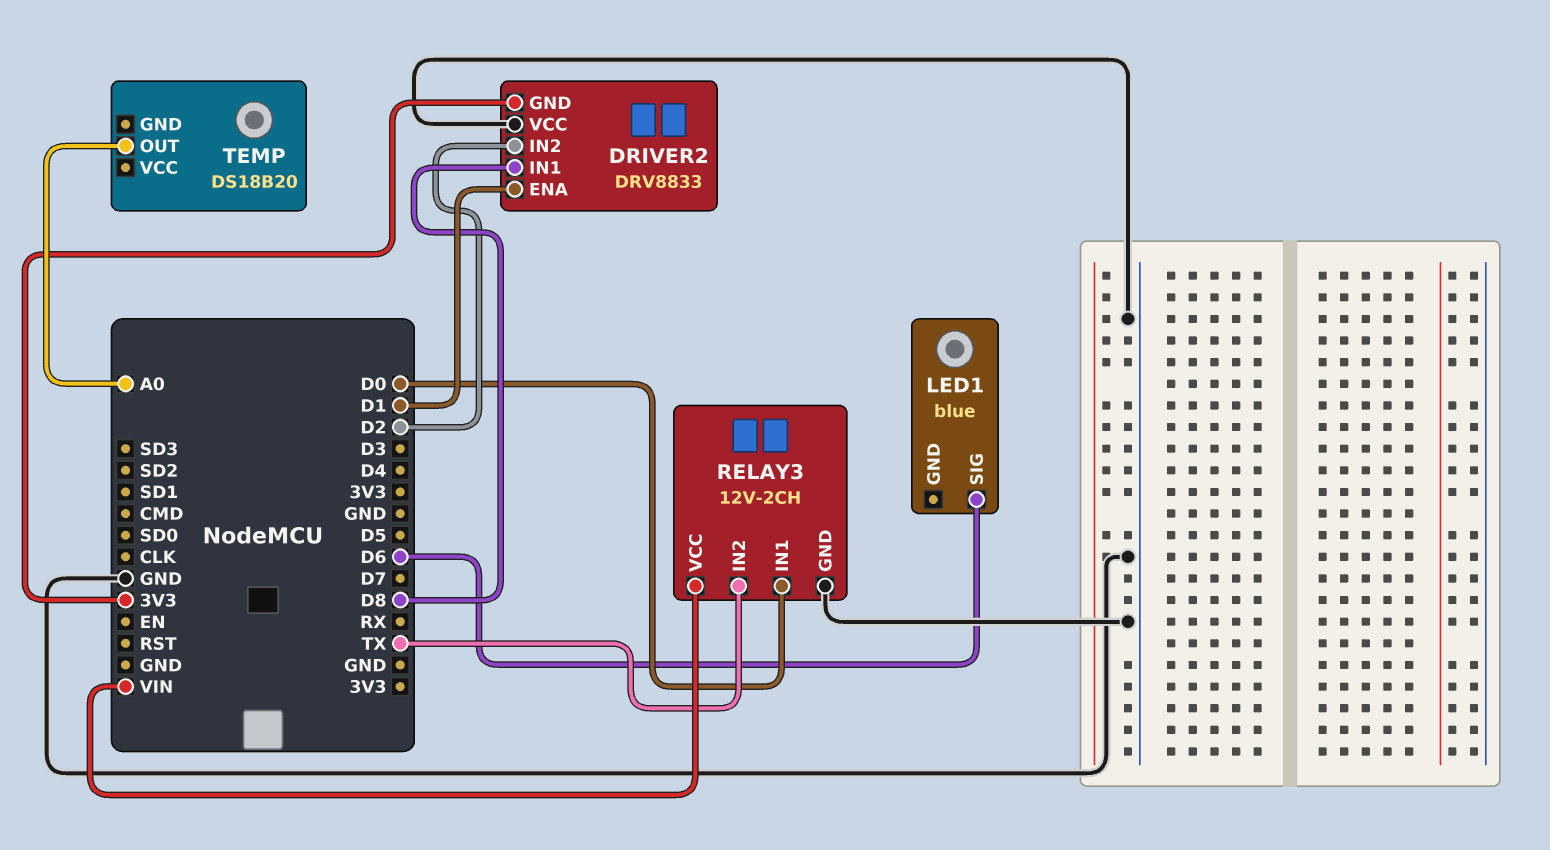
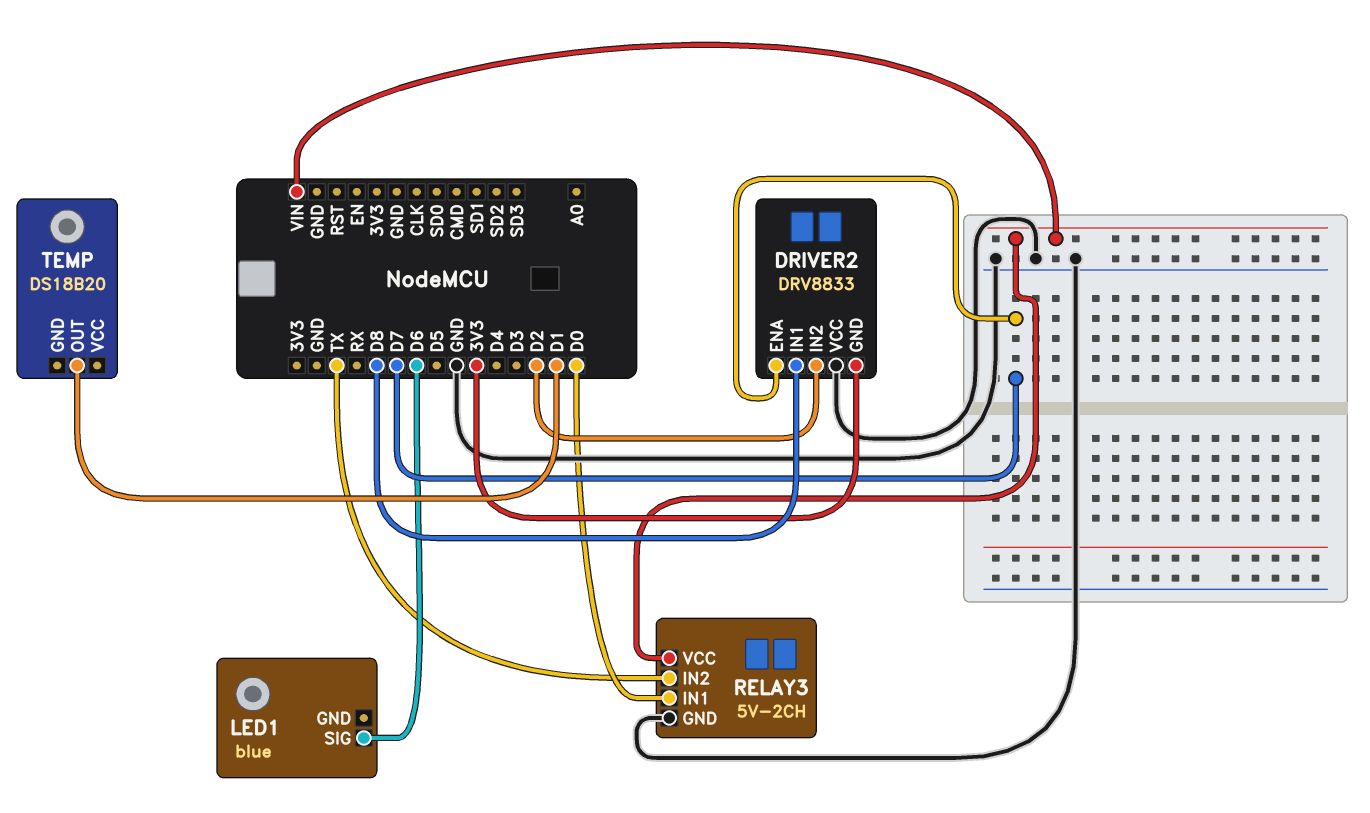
DRIVER2 pin ENA: D1 -> D7
RELAY3: 12V-2CH -> 5V-2CH
TEMP pin OUT: A0 -> D1

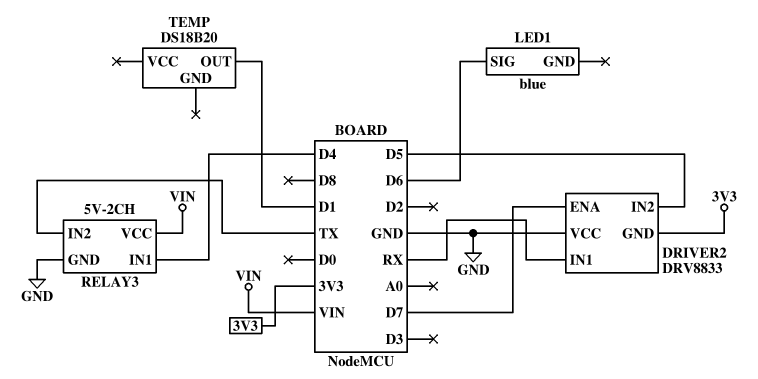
DRIVER2 pin IN1: D8 -> RX
DRIVER2 pin IN2: D2 -> D5
RELAY3 pin IN1: D0 -> D4

